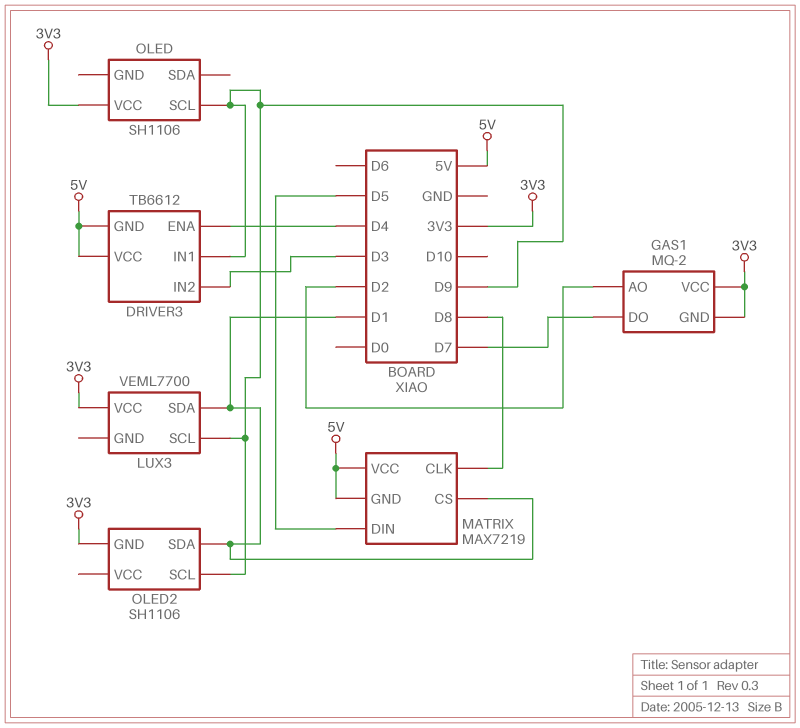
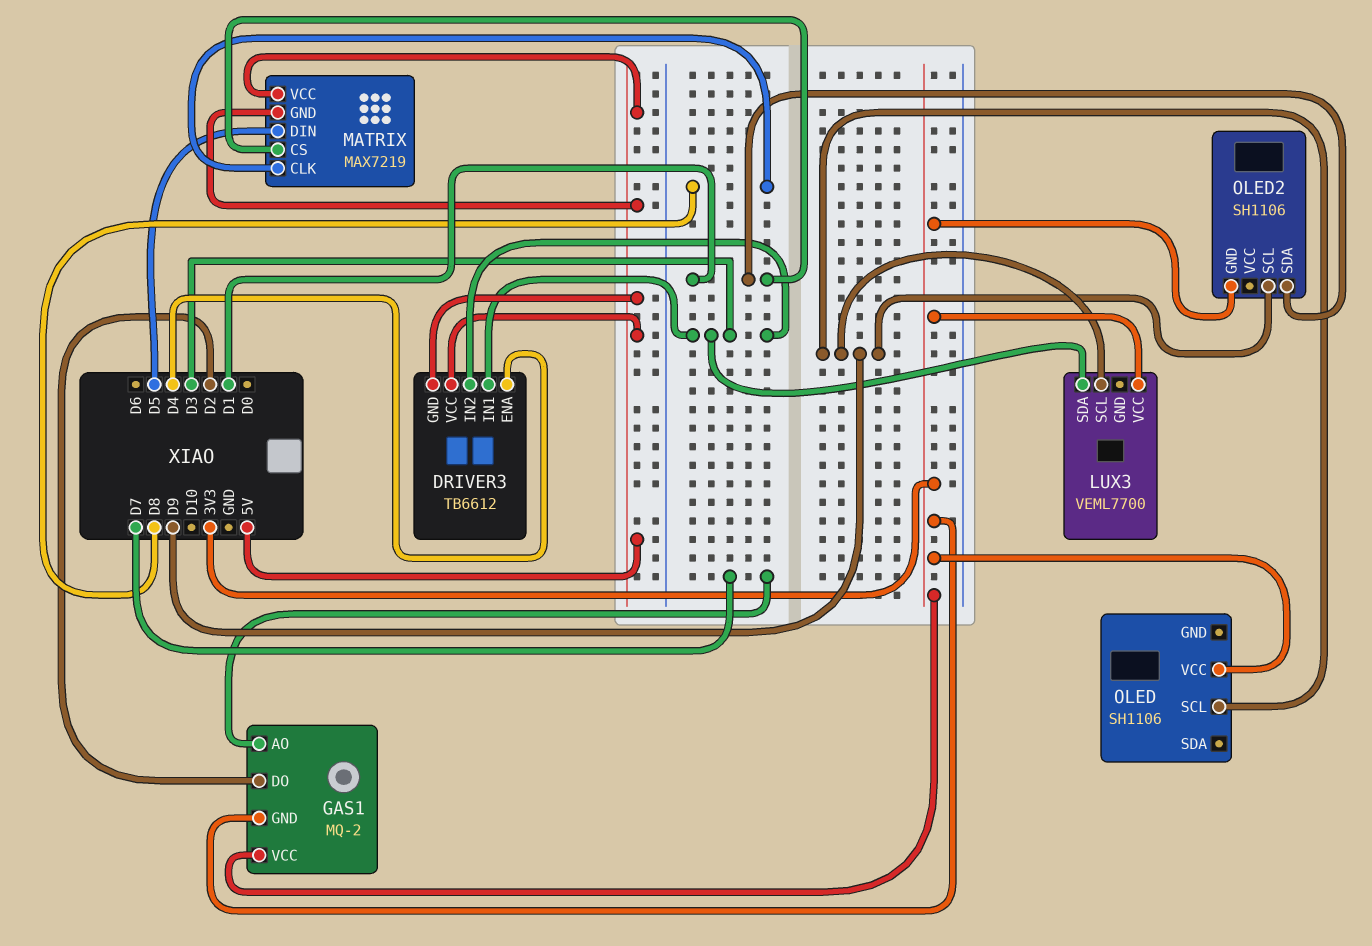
DRIVER3 pin IN1: D9 -> D3
GAS1 pin AO: D2 -> D7
GAS1 pin DO: D7 -> D2
LUX3 pin SDA: D1 -> D3

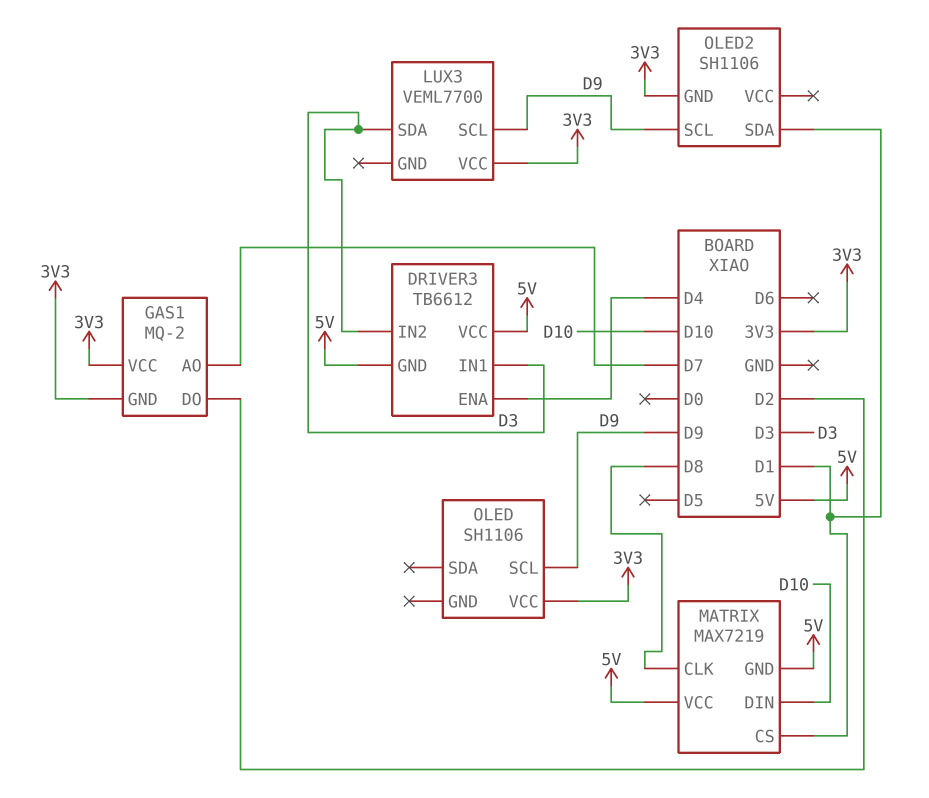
MATRIX pin DIN: D5 -> D10

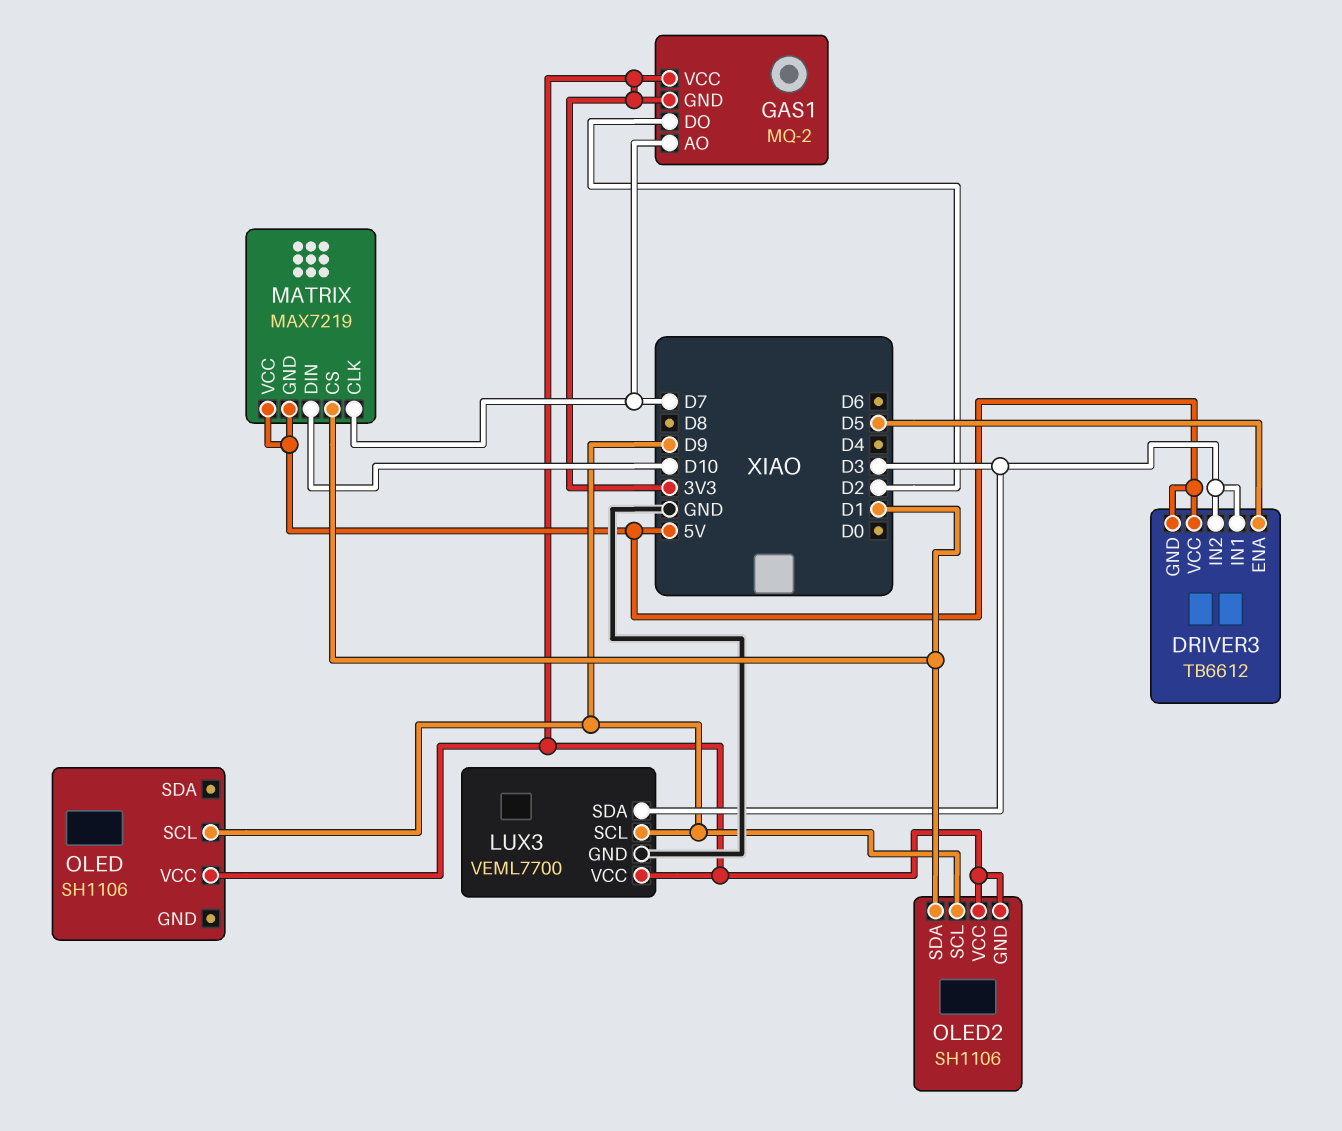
DRIVER3 pin ENA: D4 -> D5
LUX3 pin GND: none -> GND
MATRIX pin CLK: D8 -> D7
OLED2 pin VCC: none -> 3V3

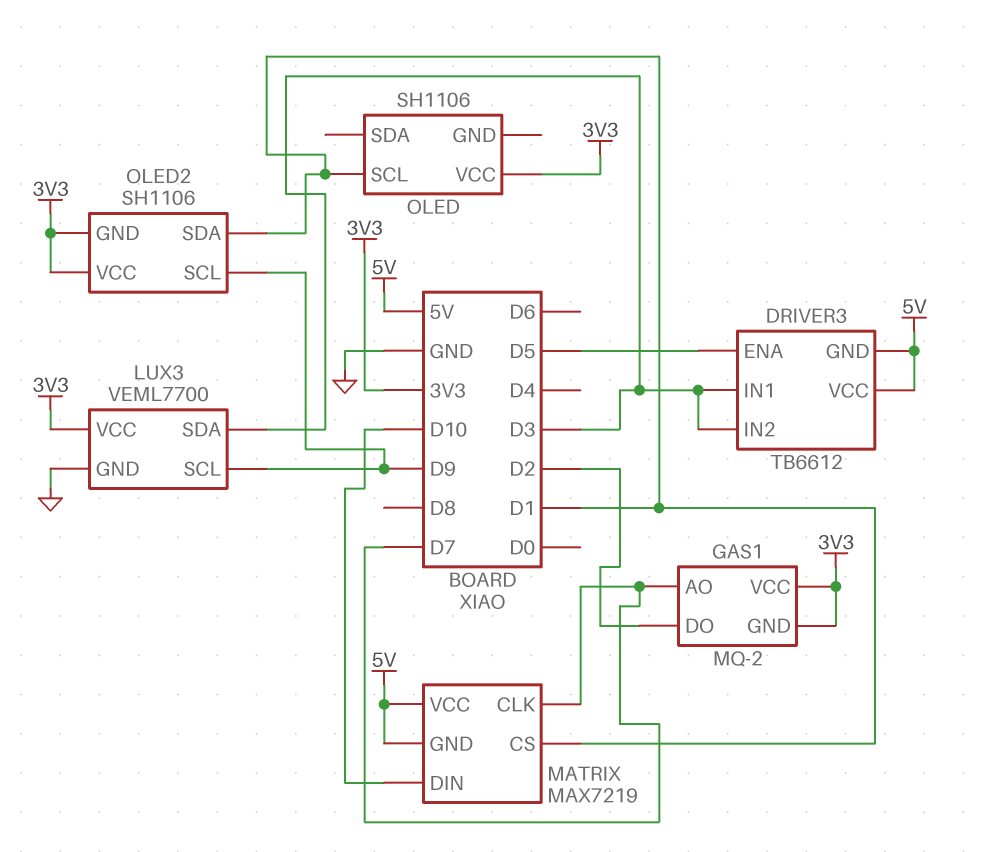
OLED pin SCL: D9 -> D1

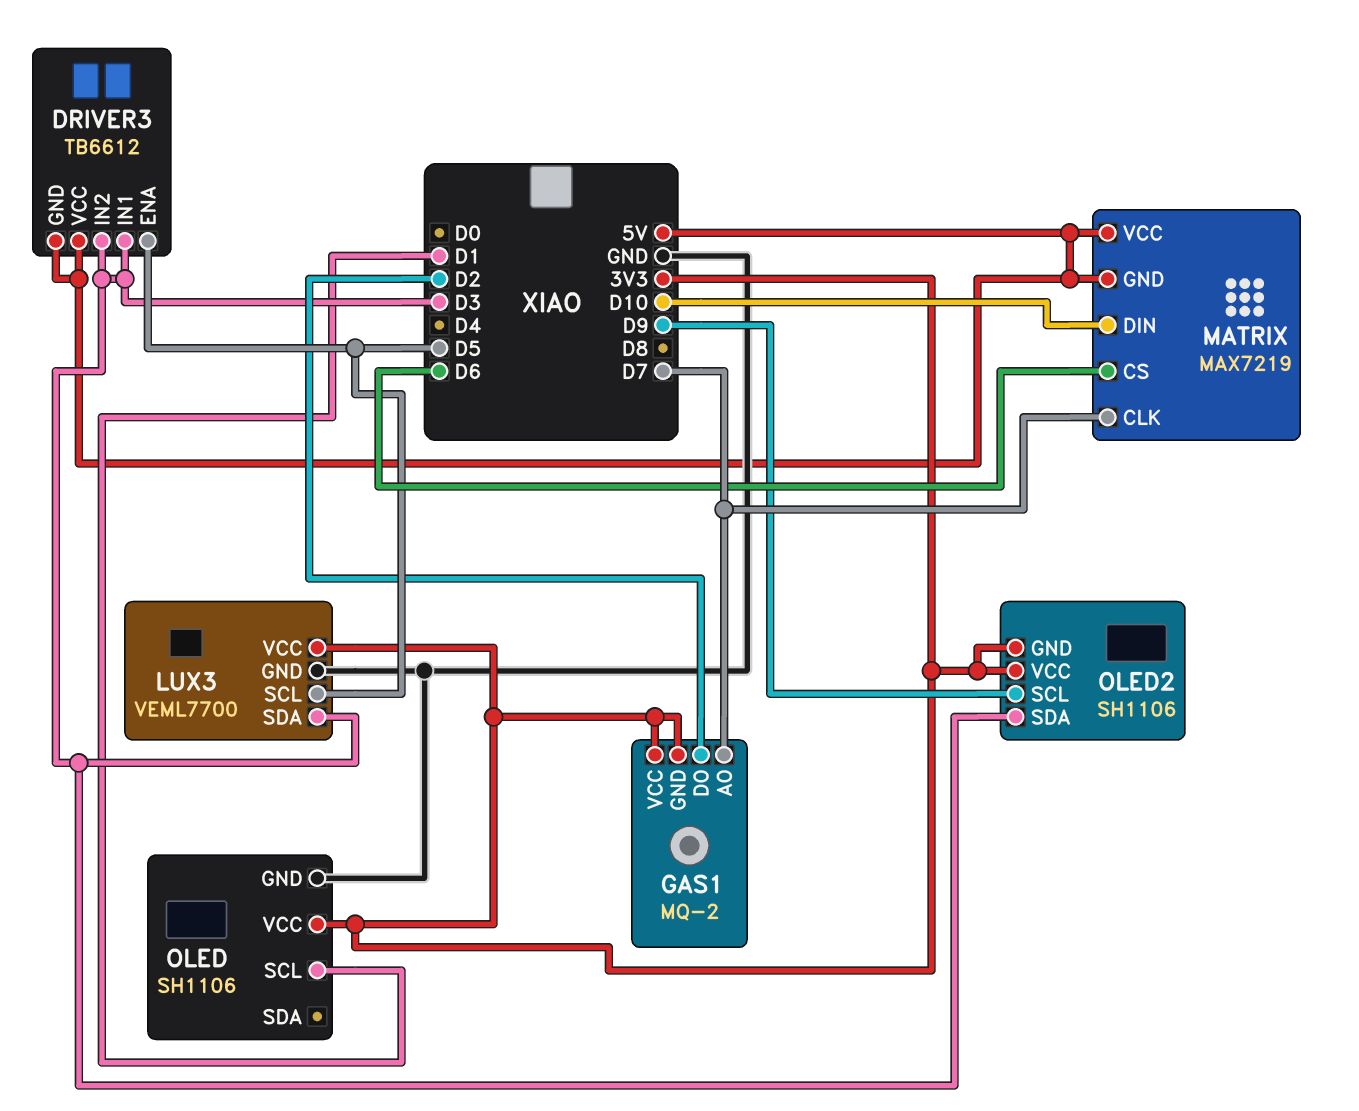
LUX3 pin SCL: D9 -> D5
MATRIX pin CS: D1 -> D6
OLED pin GND: none -> GND
OLED2 pin SDA: D1 -> D3

